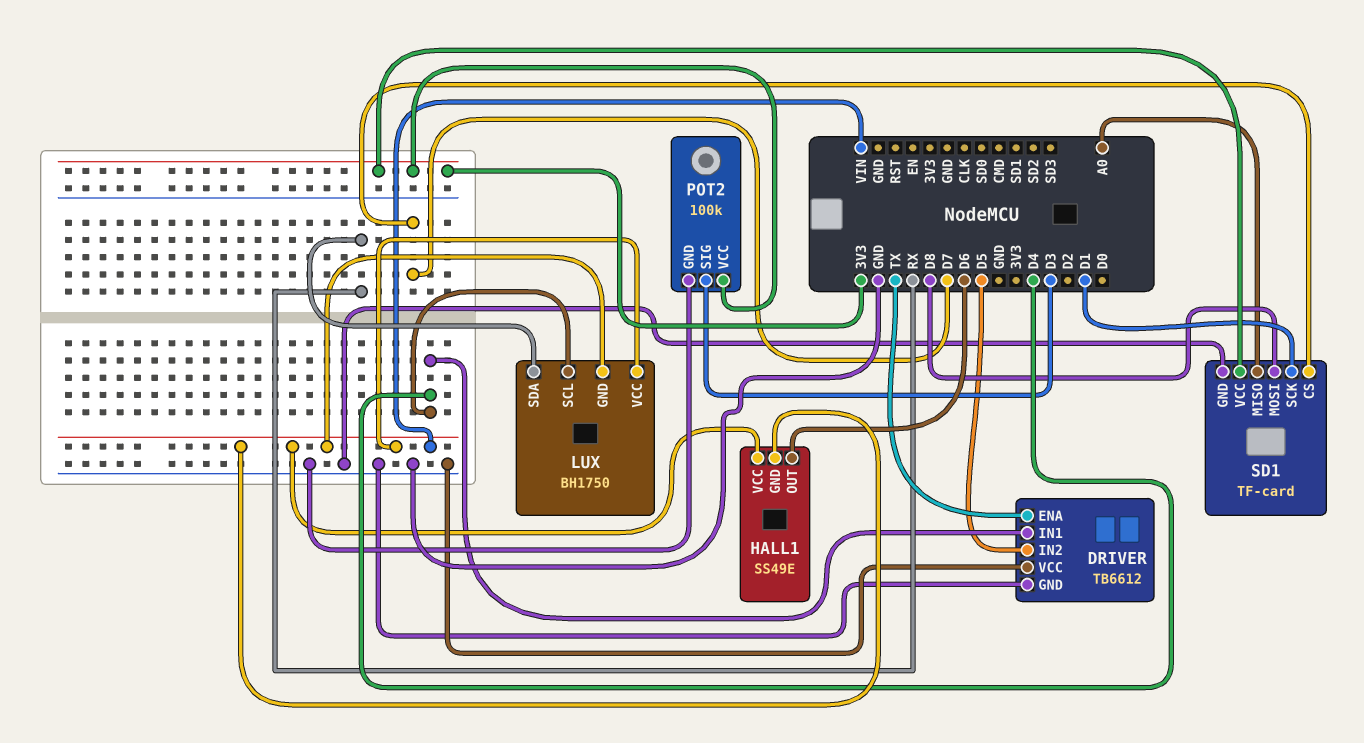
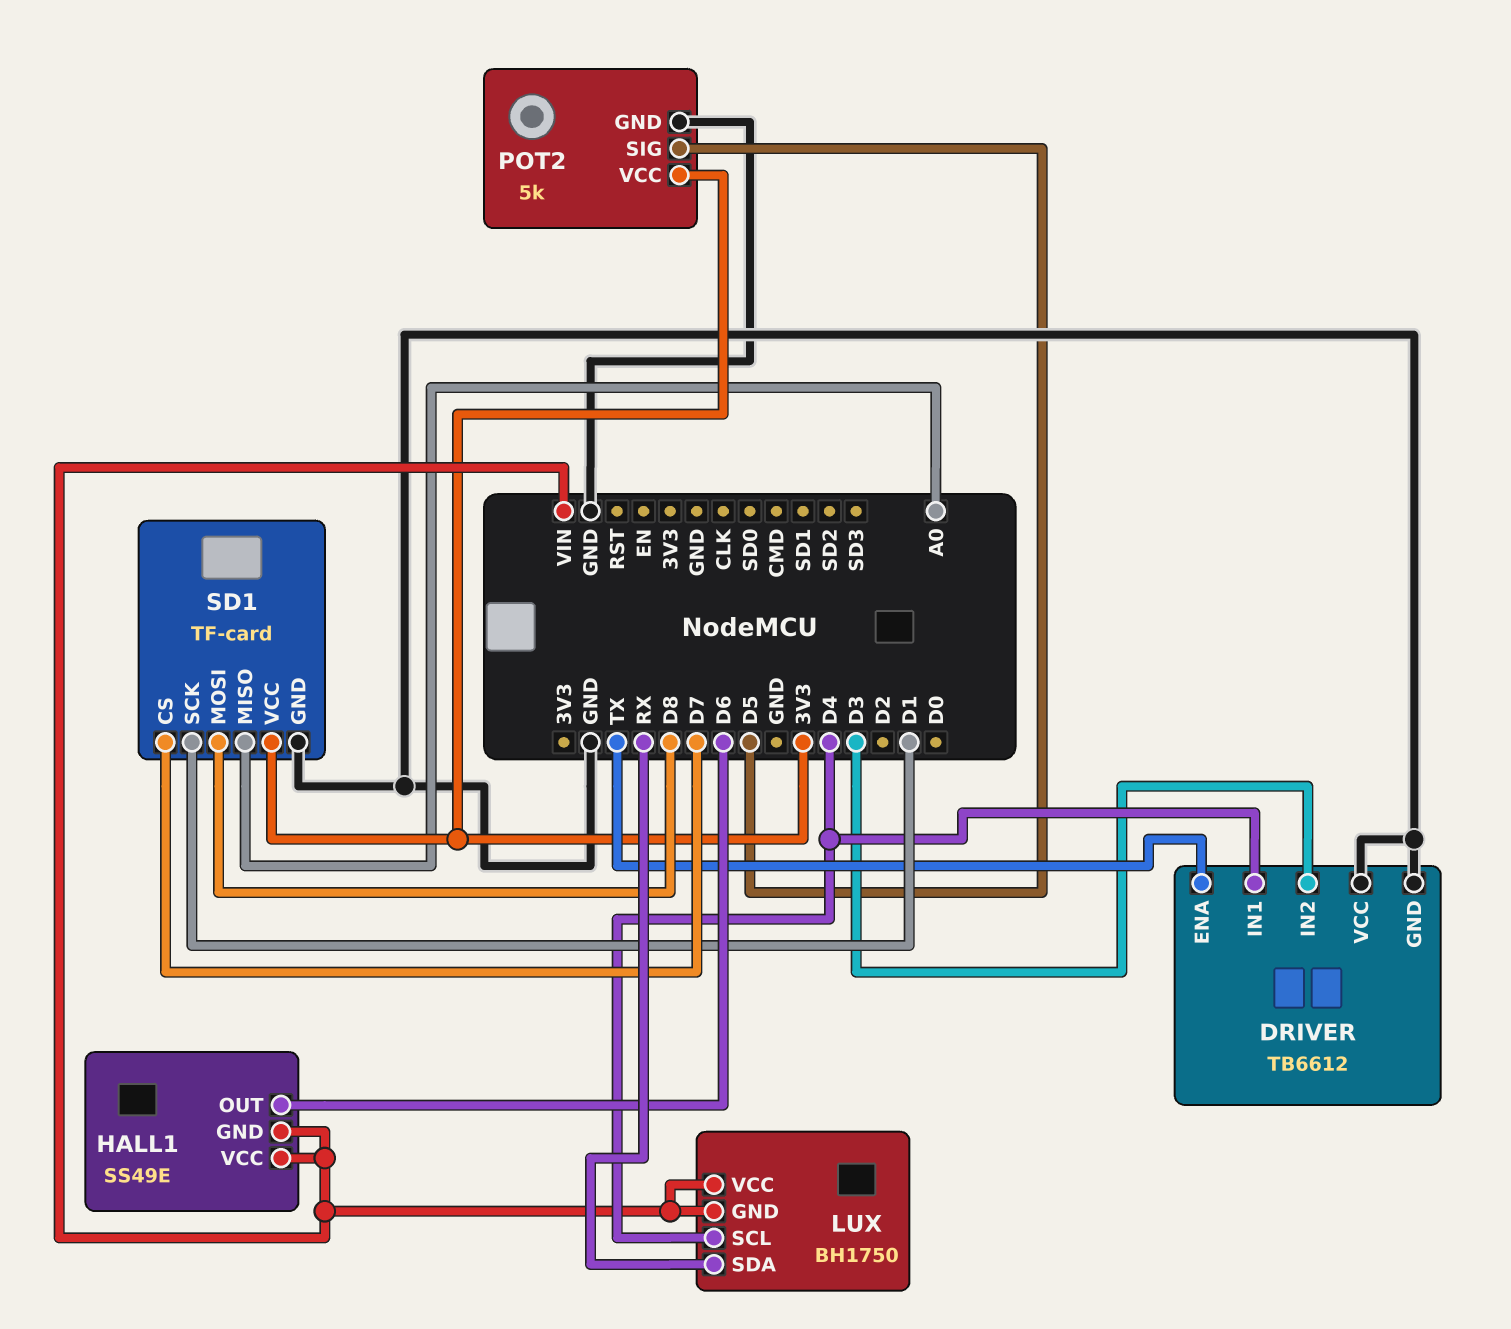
DRIVER pin IN2: D5 -> D3
POT2: 100k -> 5k
POT2 pin SIG: D3 -> D5

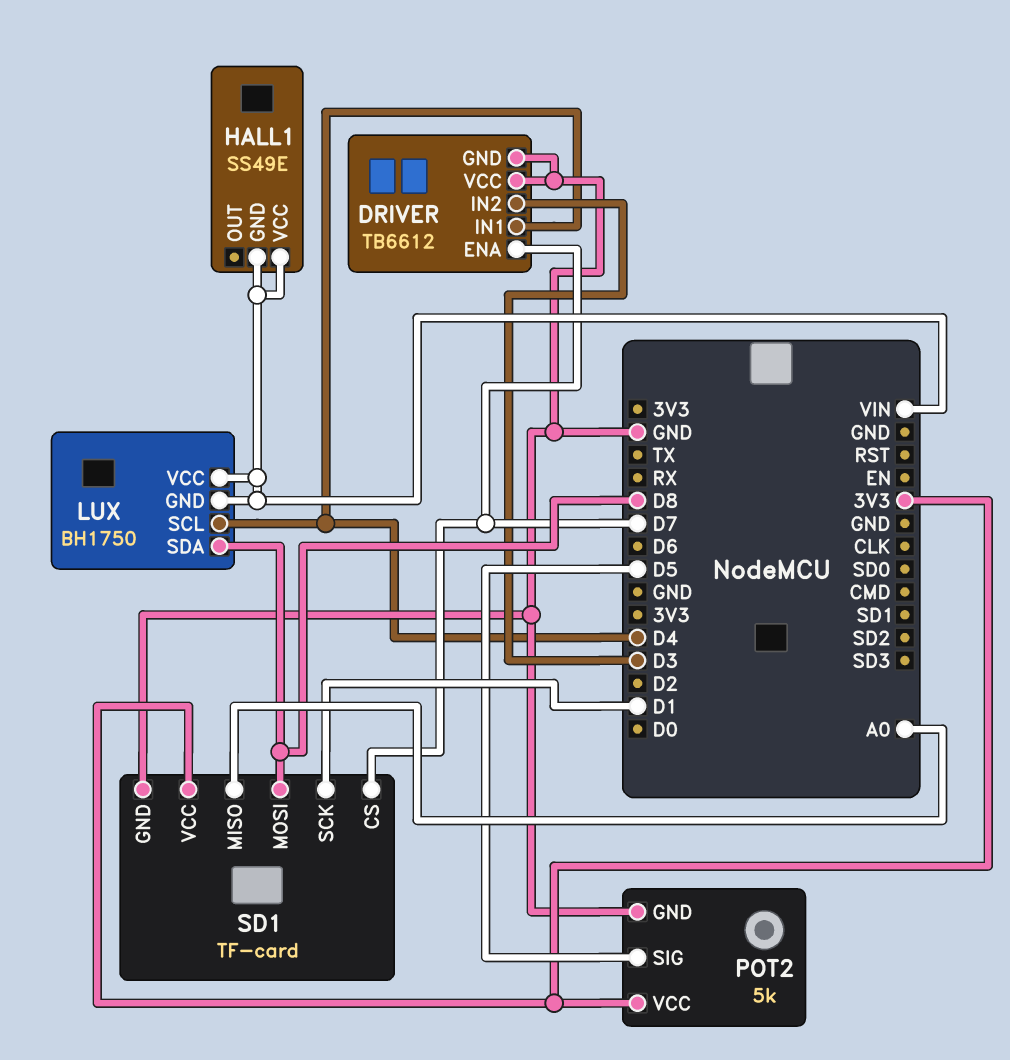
DRIVER pin ENA: TX -> D7
HALL1 pin OUT: D6 -> none
LUX pin SDA: RX -> D8

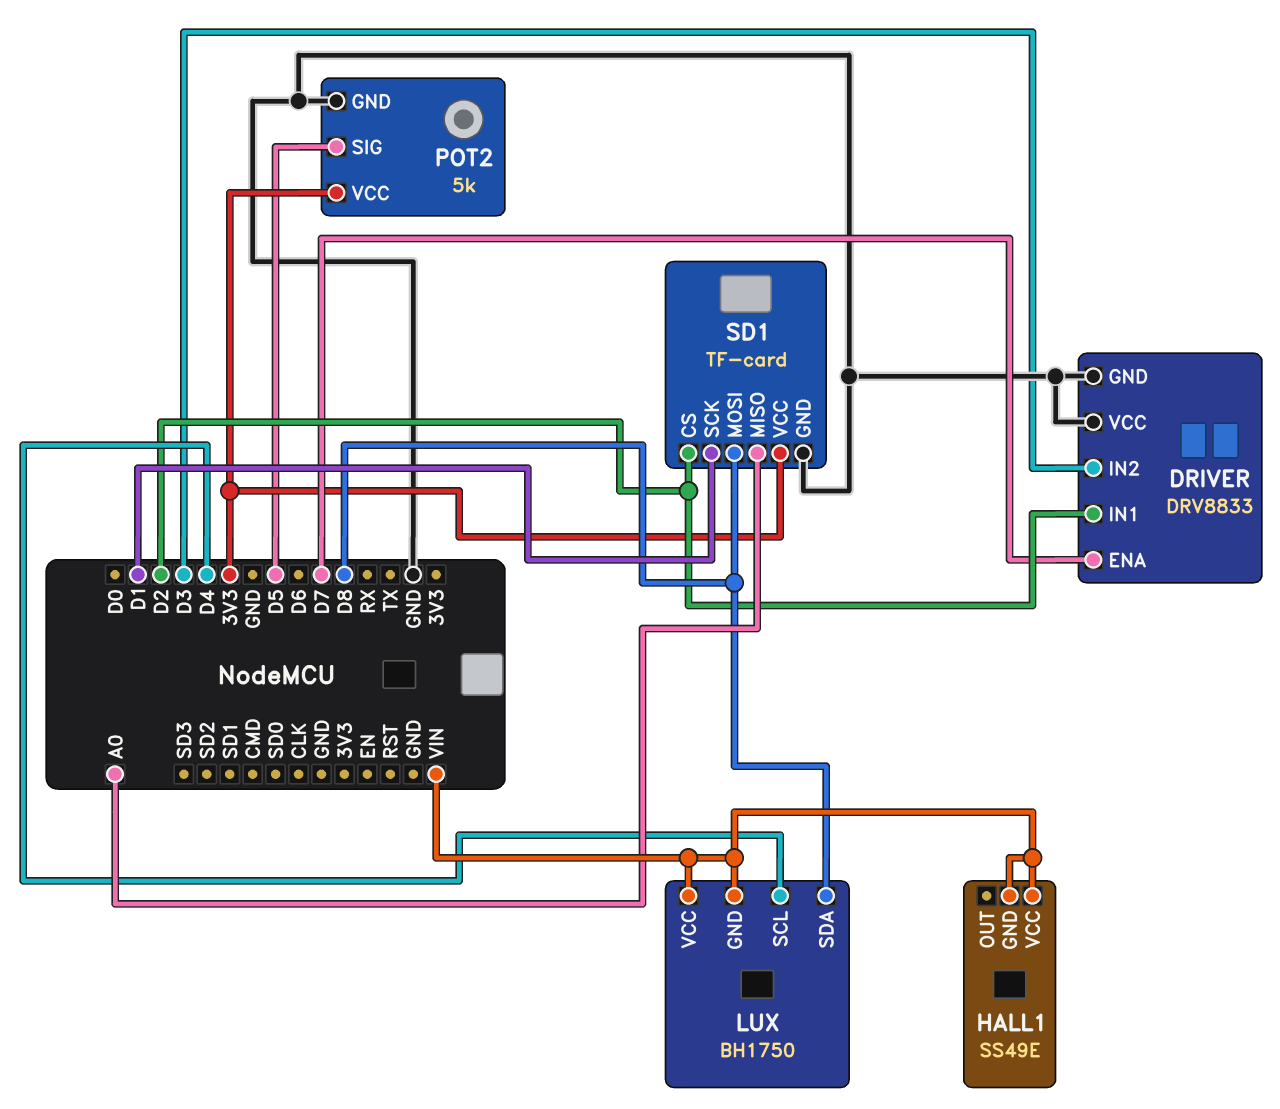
DRIVER: TB6612 -> DRV8833
DRIVER pin IN1: D4 -> D2
SD1 pin CS: D7 -> D2

